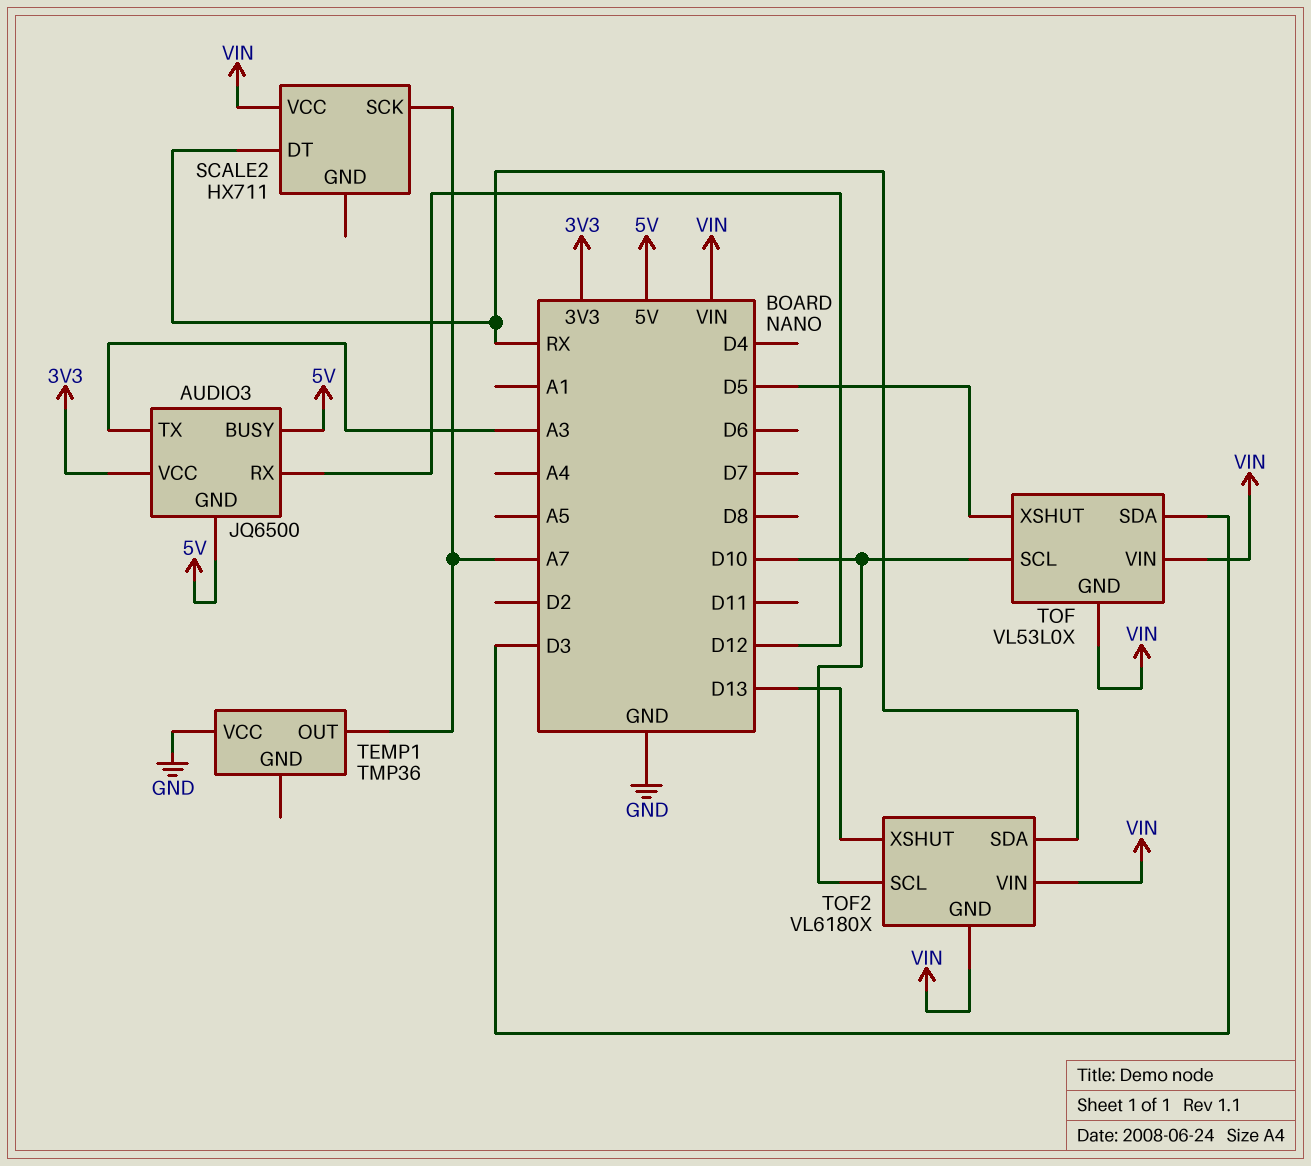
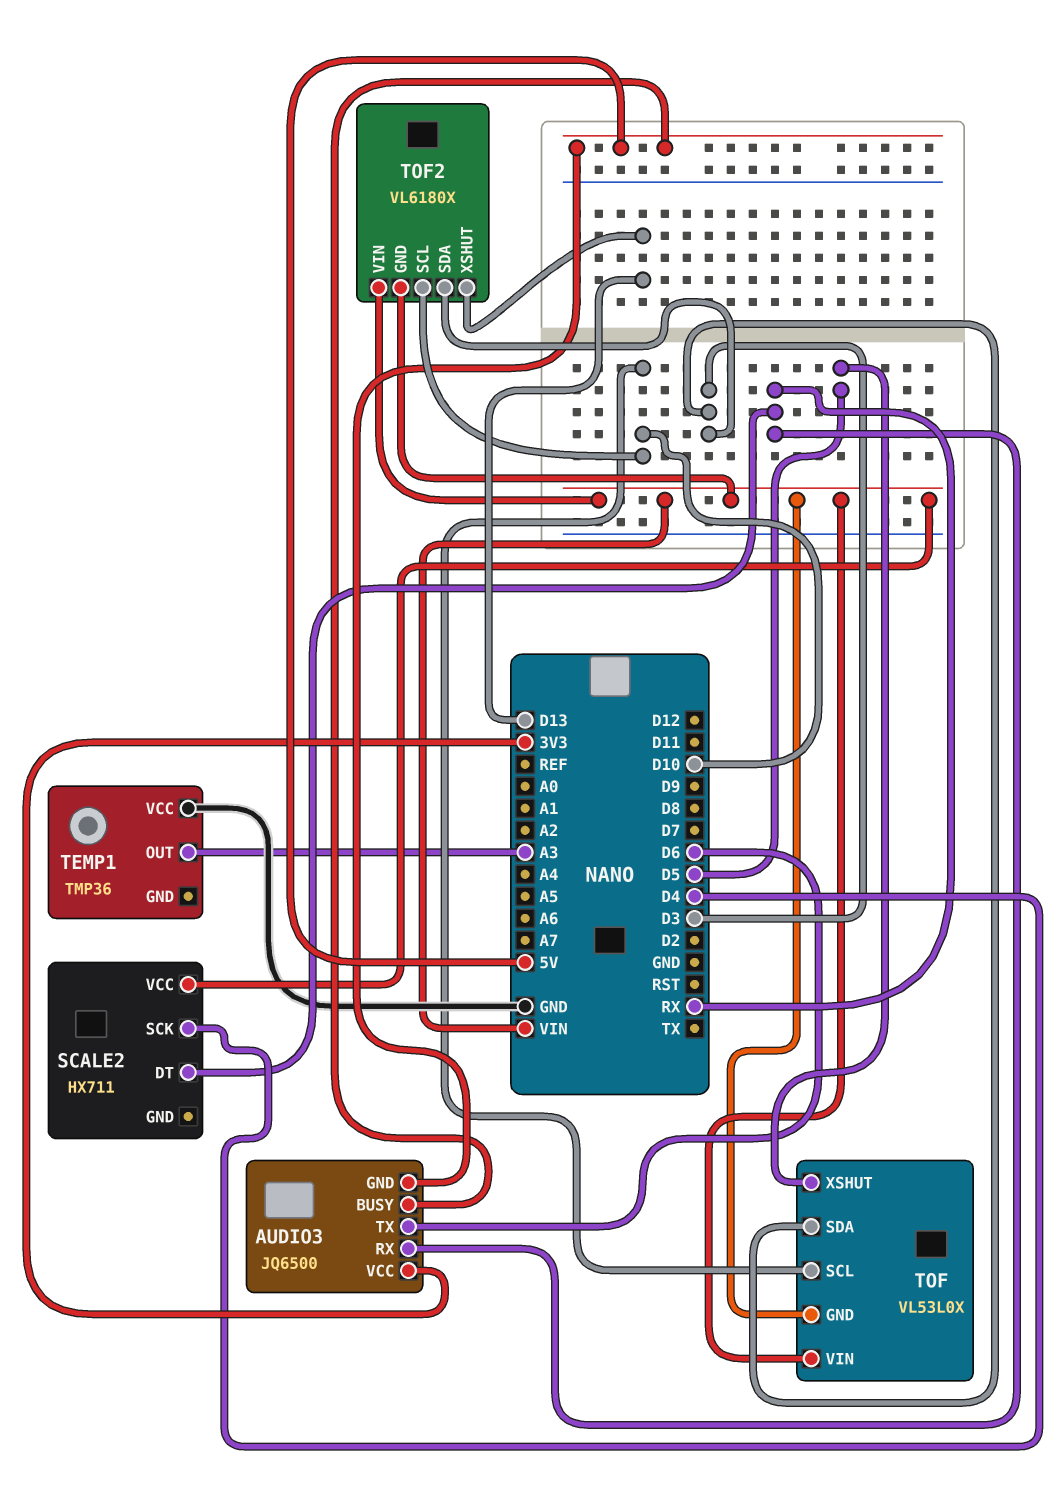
AUDIO3 pin RX: D12 -> RX
AUDIO3 pin TX: A3 -> D6
SCALE2 pin SCK: A7 -> D4
TEMP1 pin OUT: A7 -> A3
TOF2 pin SDA: RX -> D3

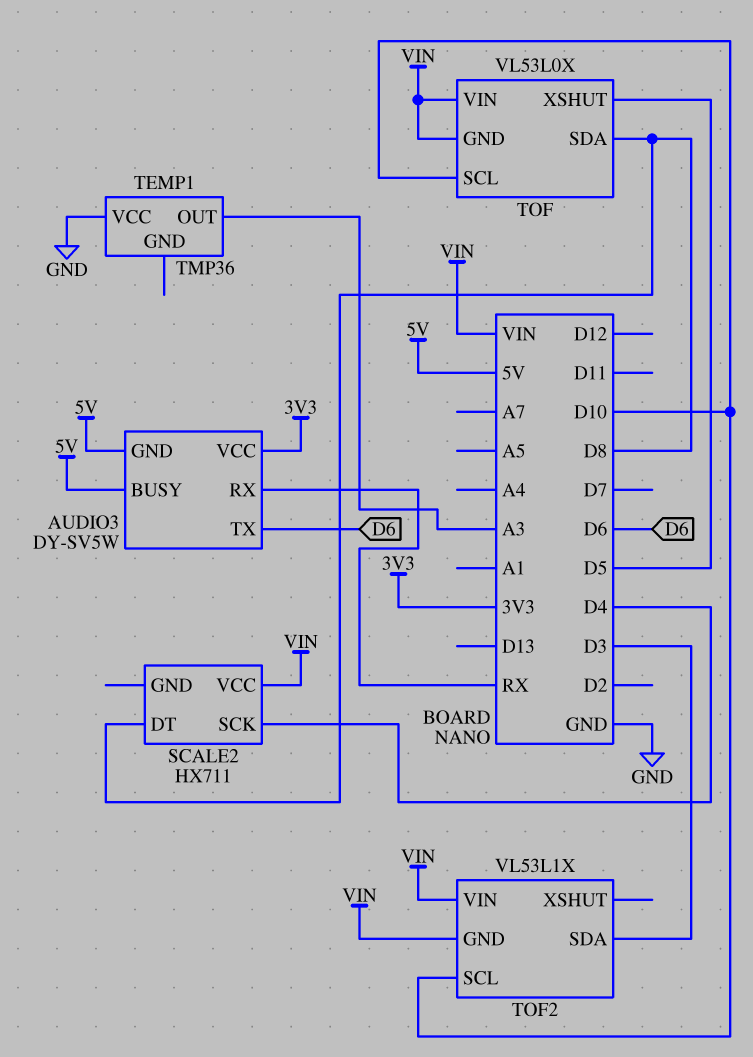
AUDIO3: JQ6500 -> DY-SV5W
SCALE2 pin DT: RX -> D8
TOF pin SDA: D3 -> D8
TOF2: VL6180X -> VL53L1X
TOF2 pin XSHUT: D13 -> none

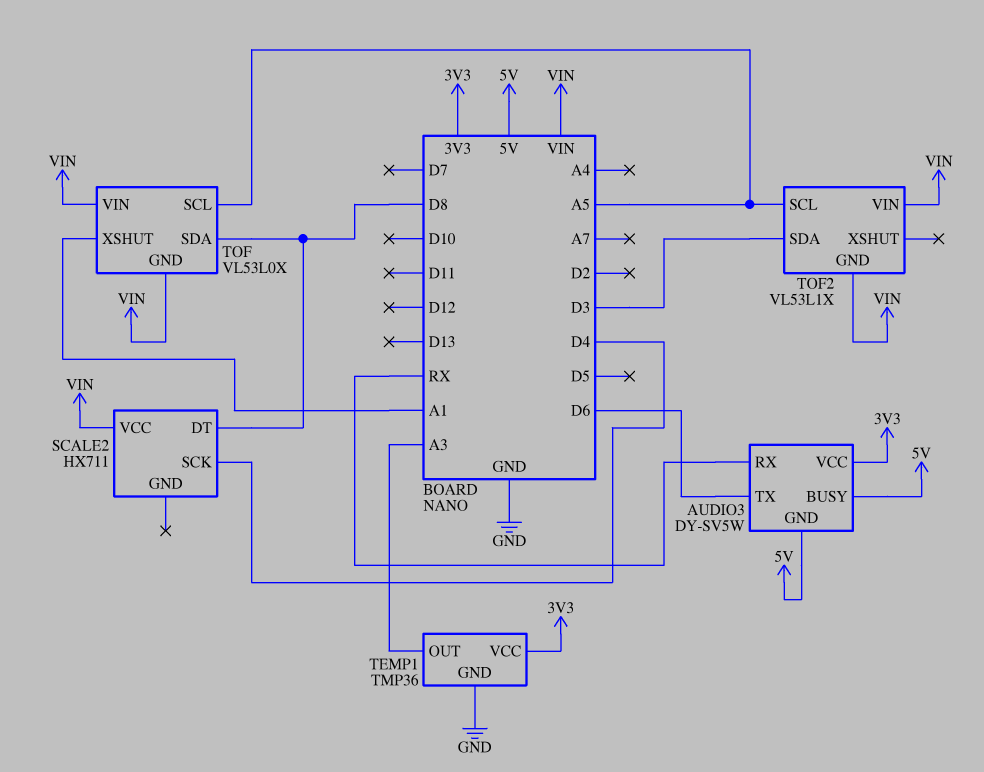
TEMP1 pin GND: none -> GND
TEMP1 pin VCC: GND -> 3V3
TOF pin SCL: D10 -> A5
TOF pin XSHUT: D5 -> A1
TOF2 pin SCL: D10 -> A5

